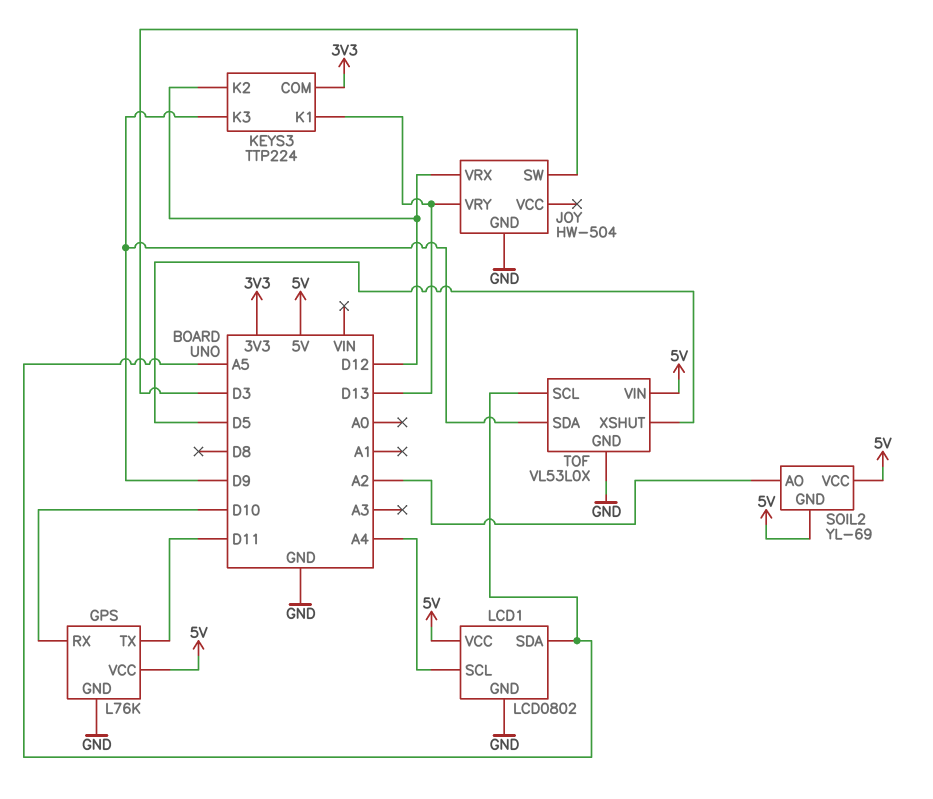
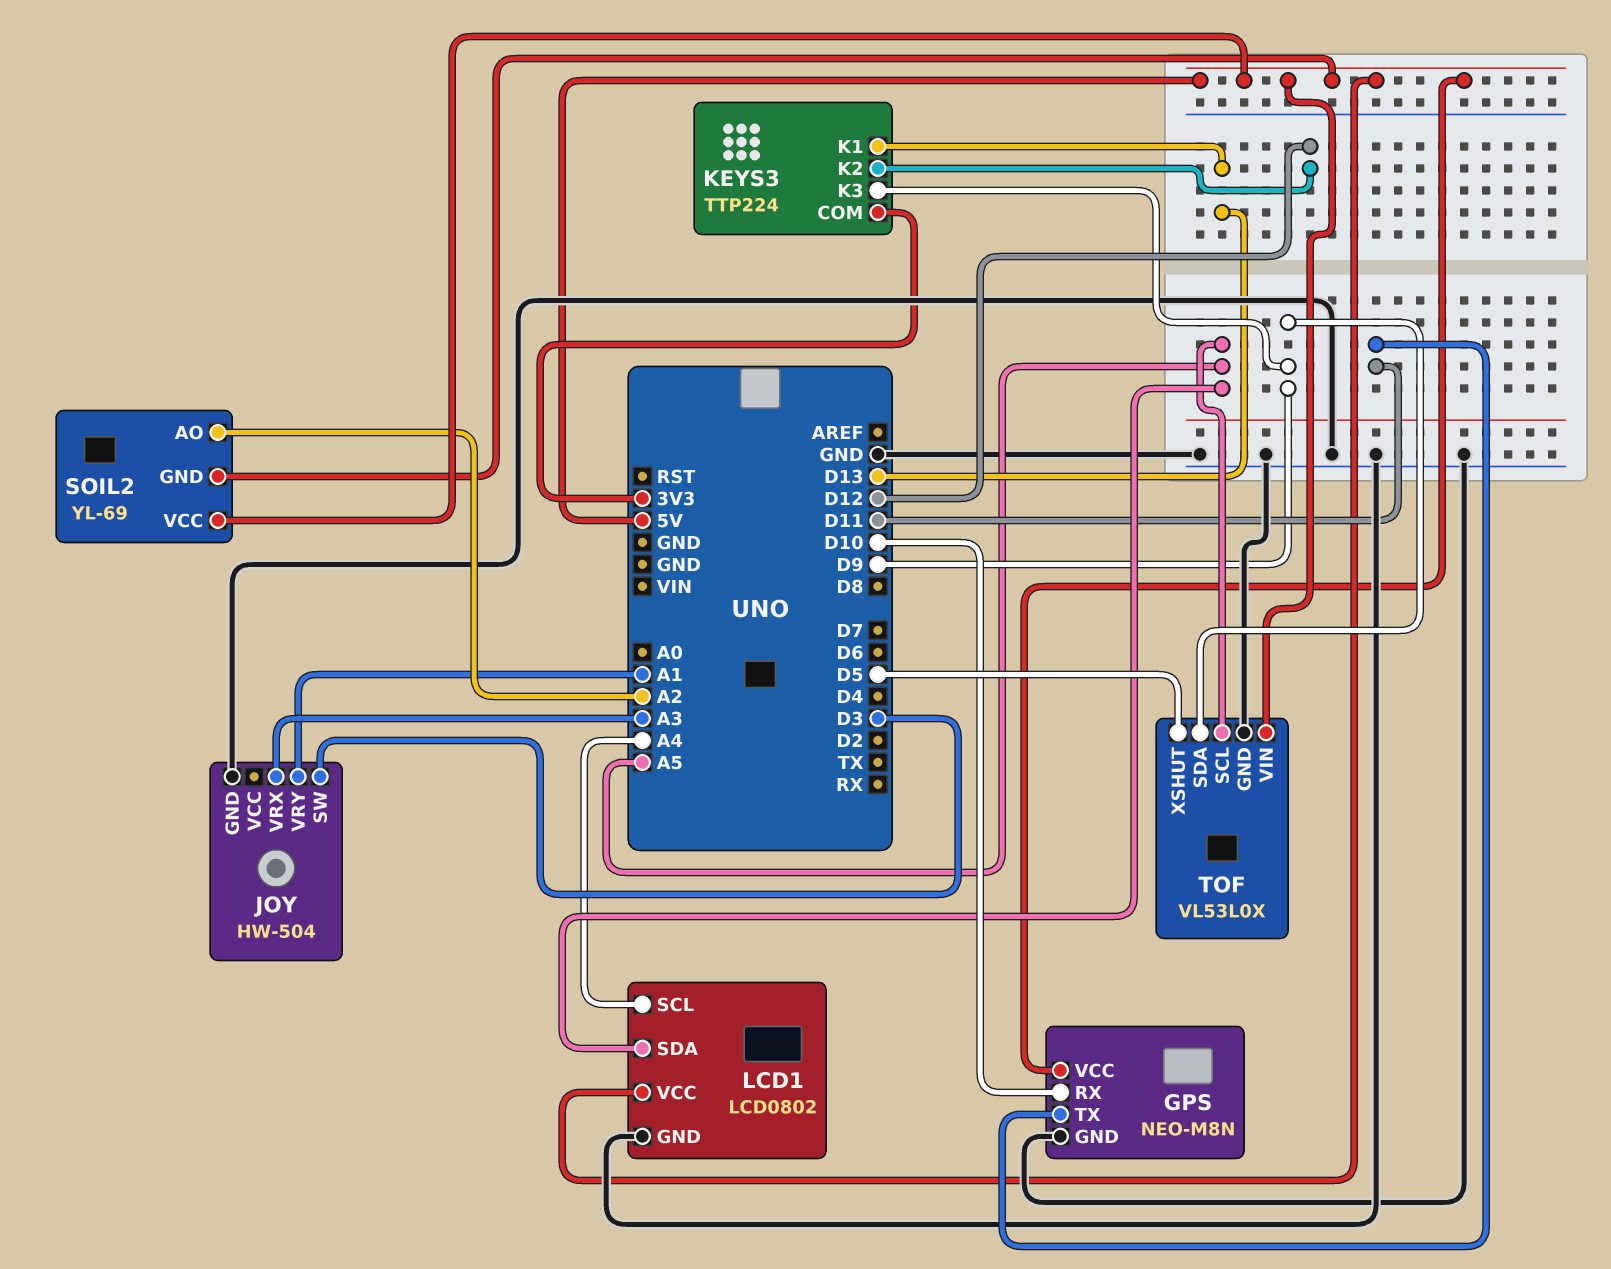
GPS: L76K -> NEO-M8N
JOY pin VRX: D12 -> A3
JOY pin VRY: D13 -> A1

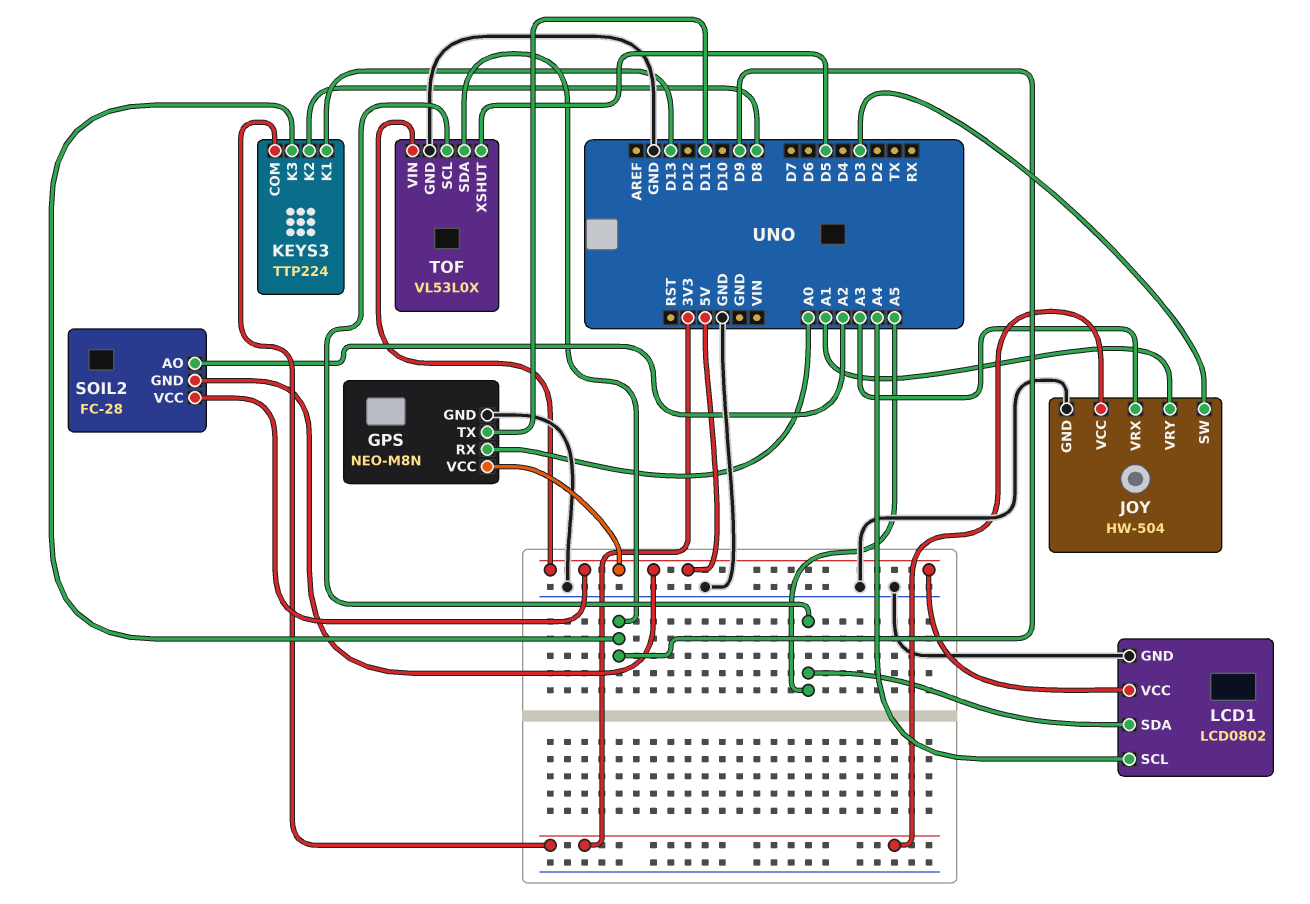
GPS pin RX: D10 -> A0
JOY pin VCC: none -> 3V3
KEYS3 pin K2: D12 -> D8
SOIL2: YL-69 -> FC-28

